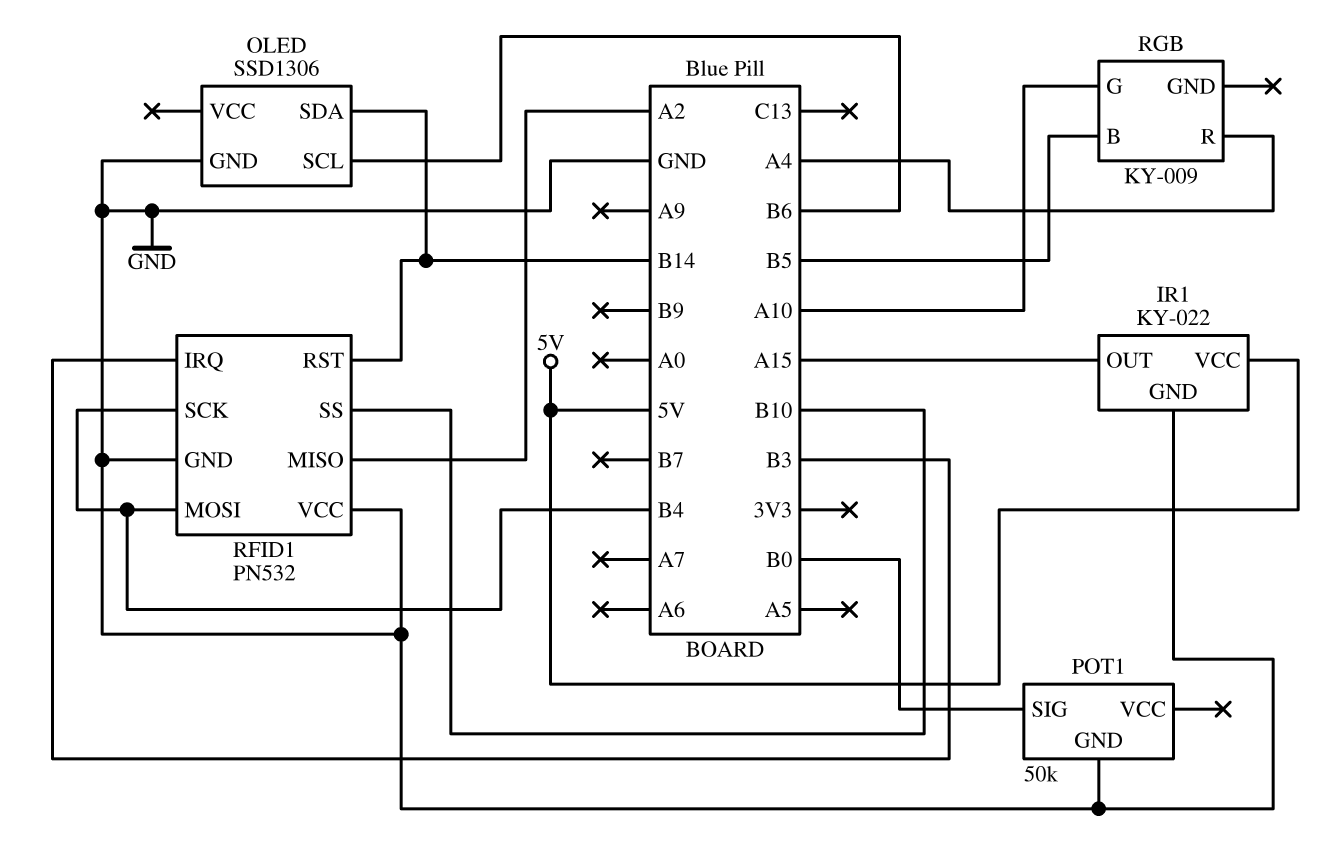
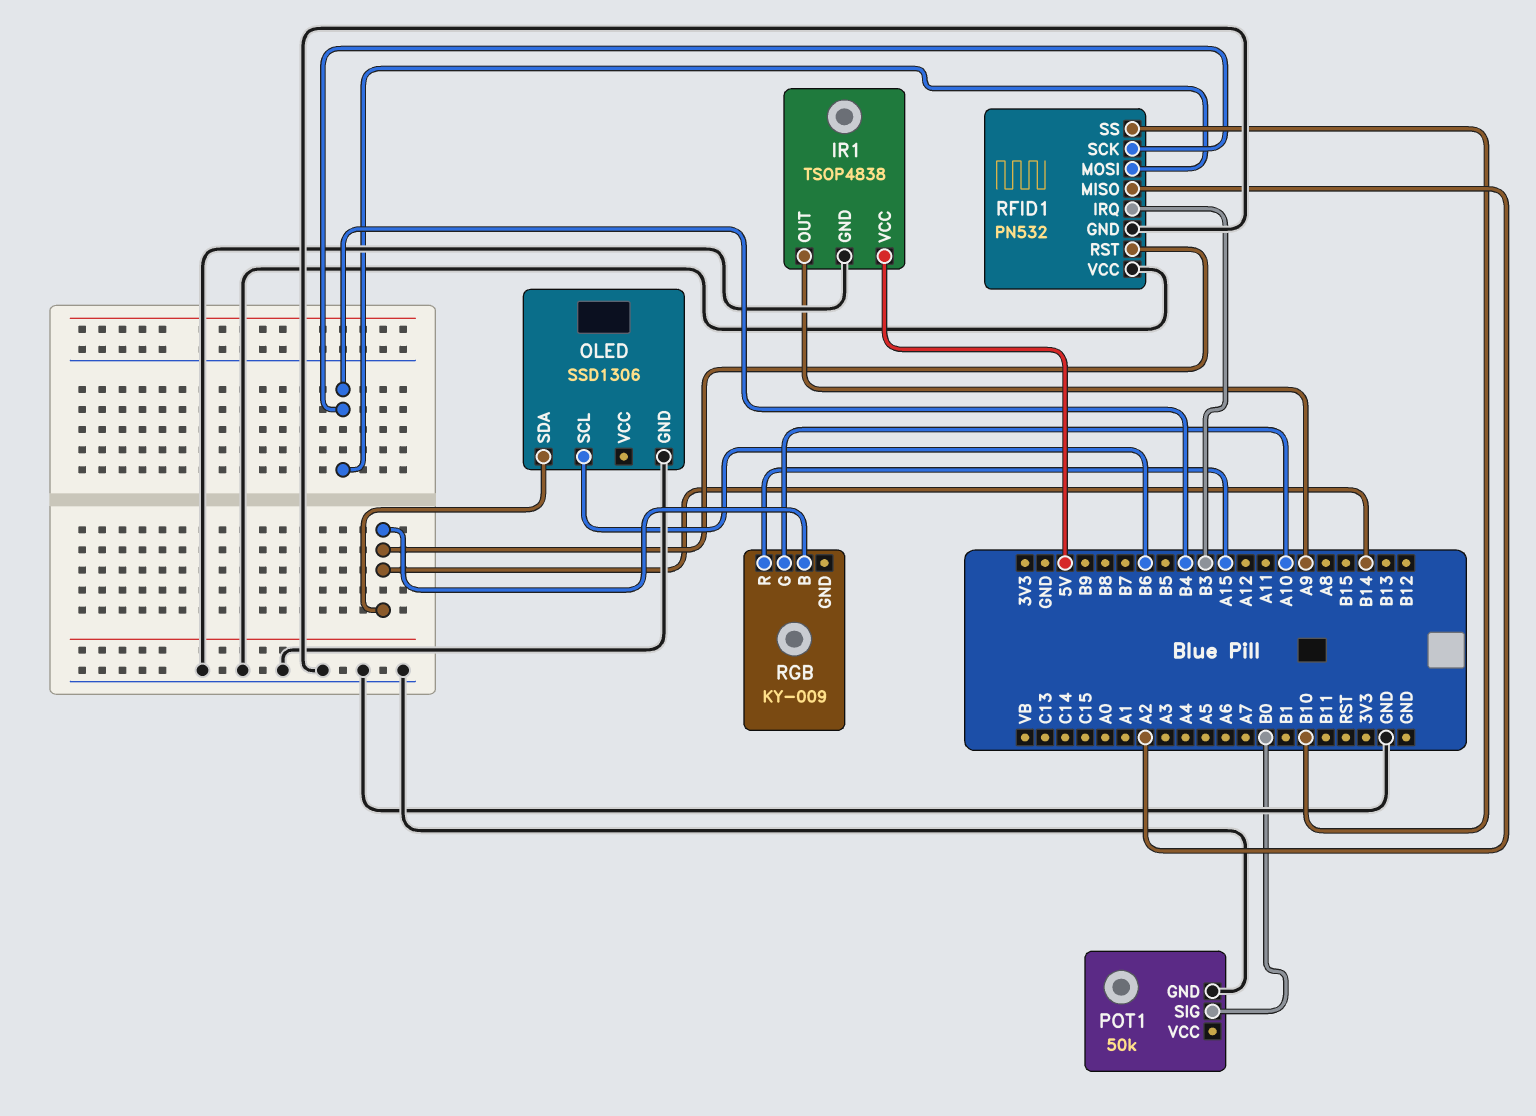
IR1: KY-022 -> TSOP4838
IR1 pin OUT: A15 -> A9
RGB pin B: B5 -> B14
RGB pin R: A4 -> A15

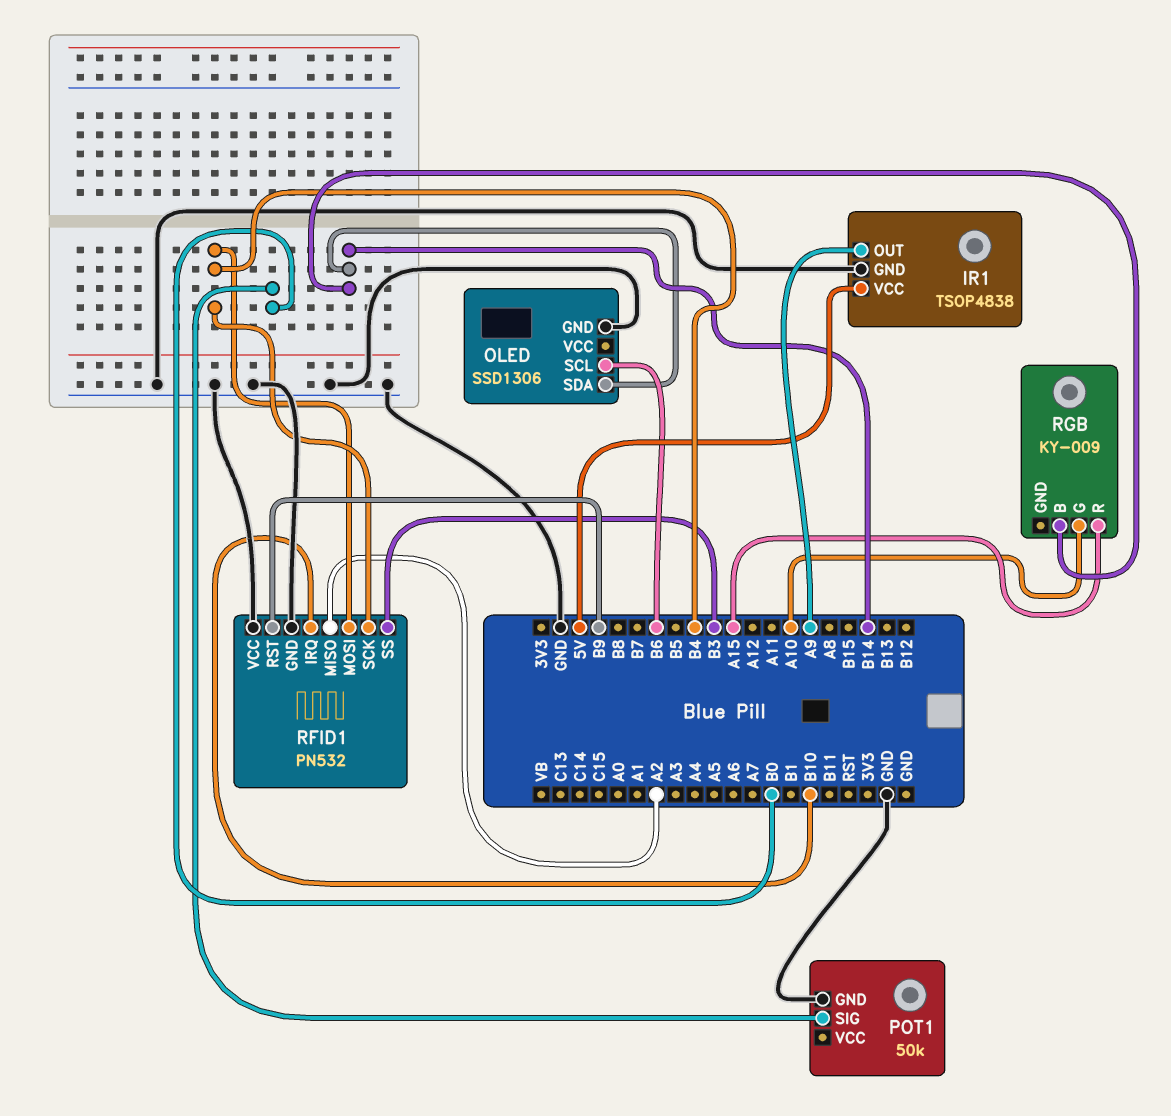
RFID1 pin IRQ: B3 -> B10
RFID1 pin RST: B14 -> B9
RFID1 pin SS: B10 -> B3

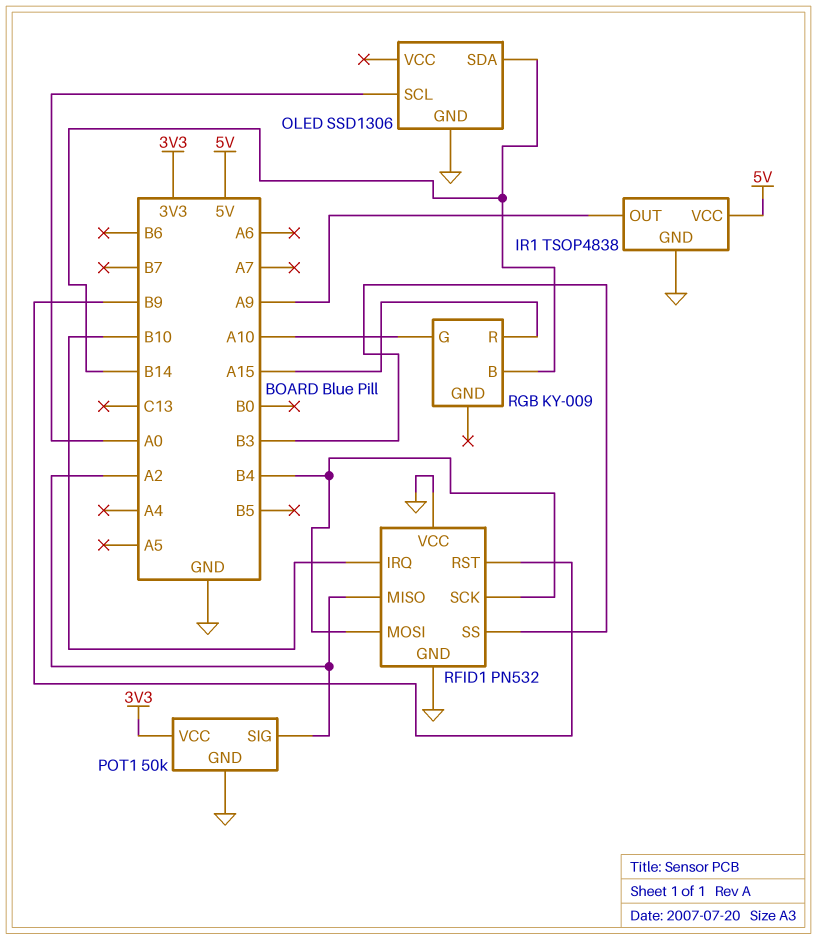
OLED pin SCL: B6 -> A0
POT1 pin SIG: B0 -> A2
POT1 pin VCC: none -> 3V3

